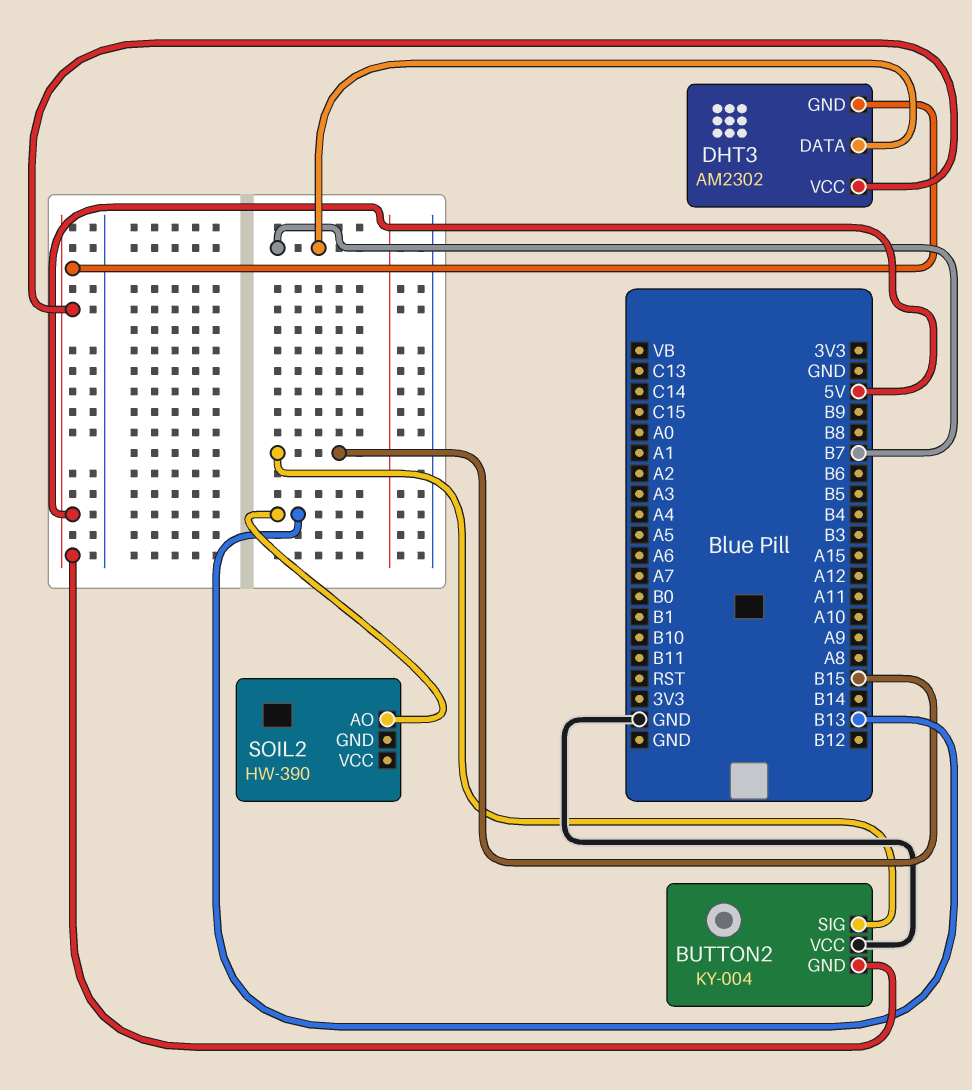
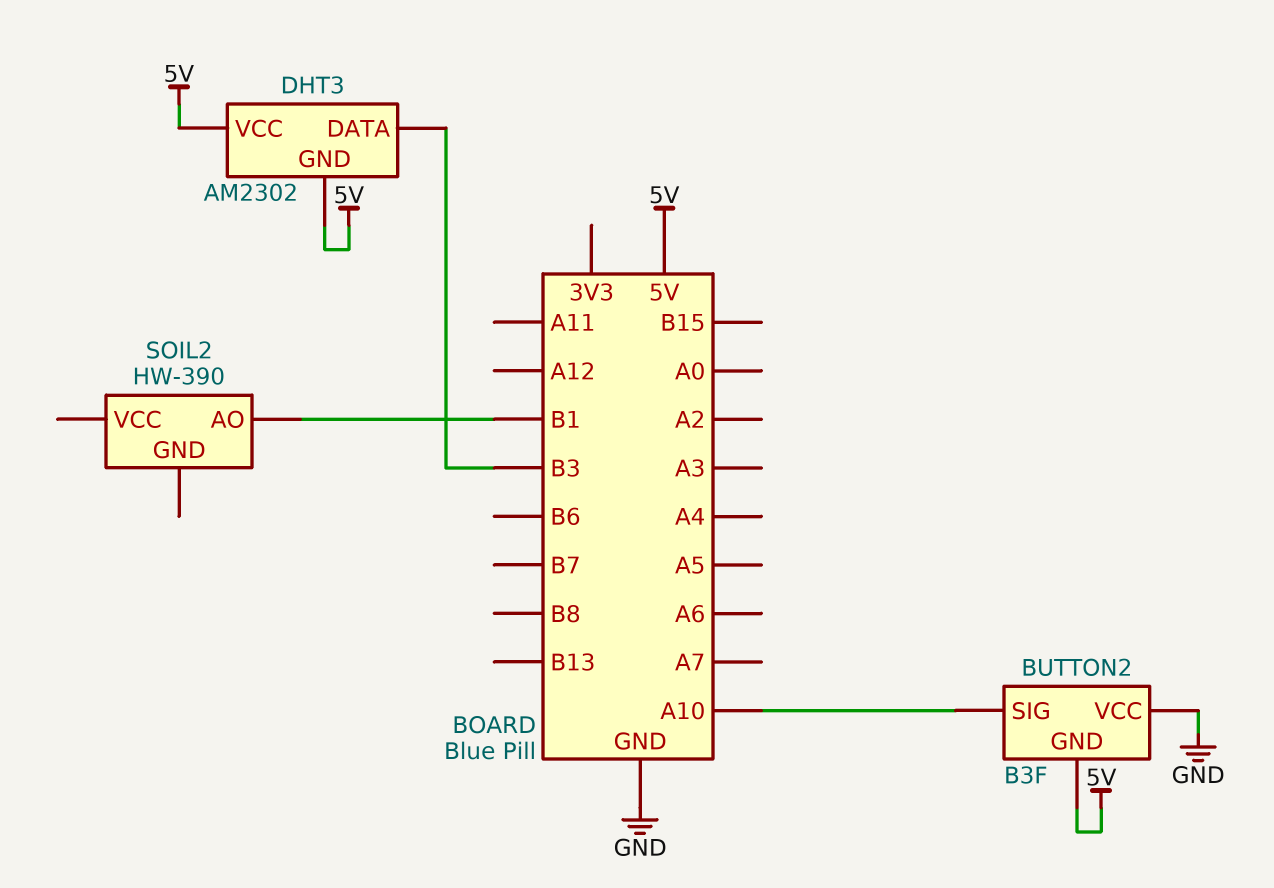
BUTTON2: KY-004 -> B3F
BUTTON2 pin SIG: B15 -> A10
DHT3 pin DATA: B7 -> B3
SOIL2 pin AO: B13 -> B1

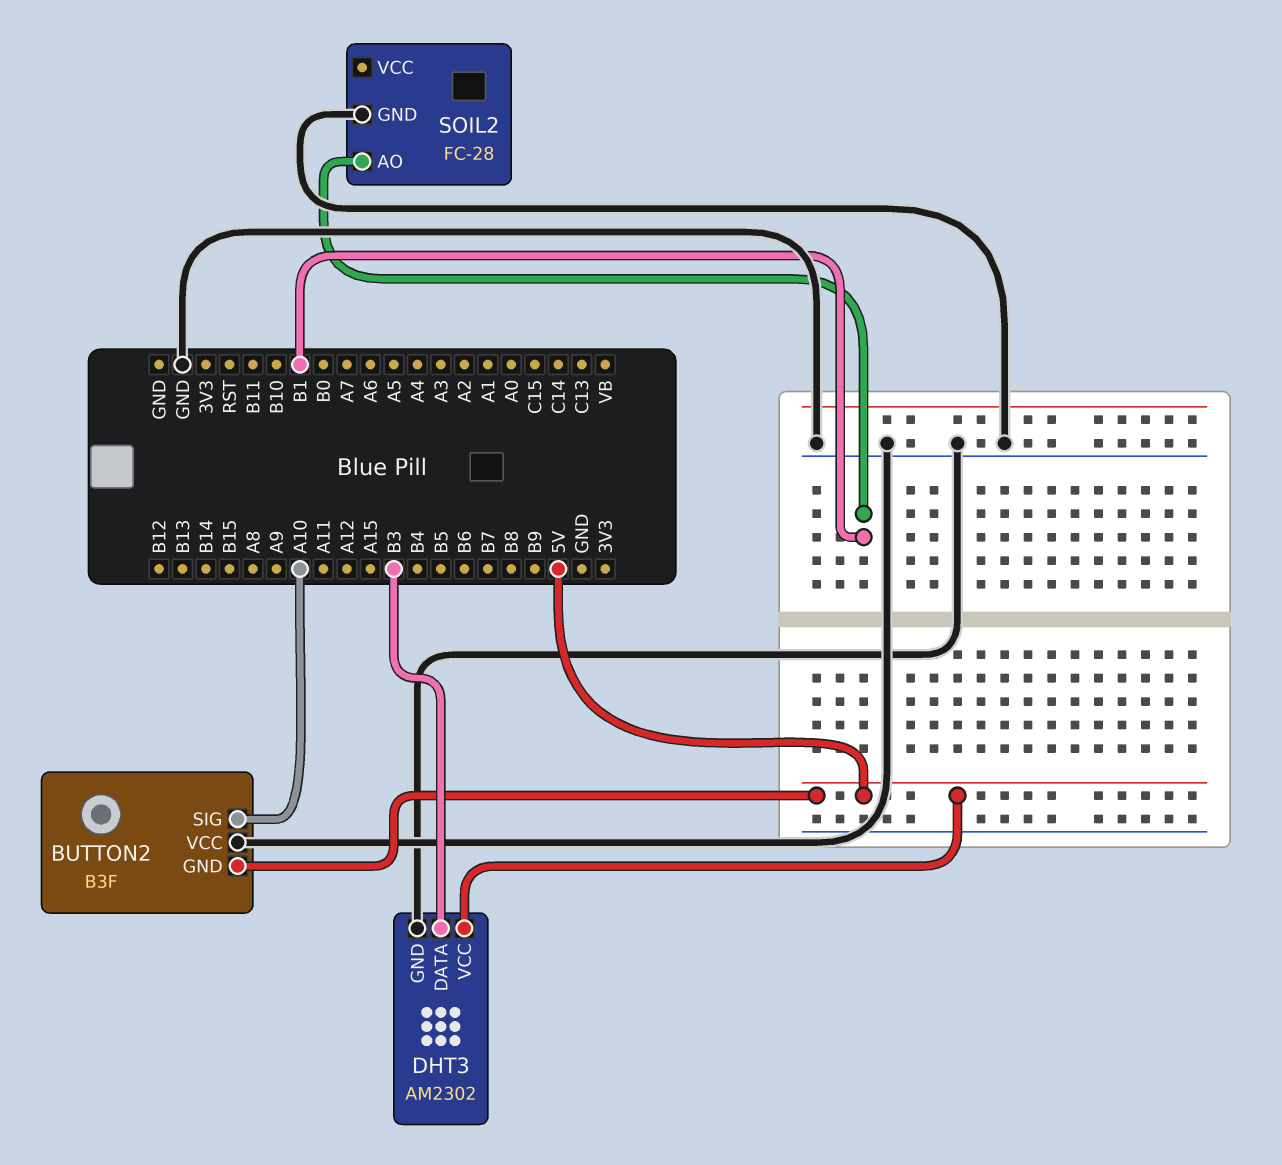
DHT3 pin GND: 5V -> GND
SOIL2: HW-390 -> FC-28
SOIL2 pin GND: none -> GND

